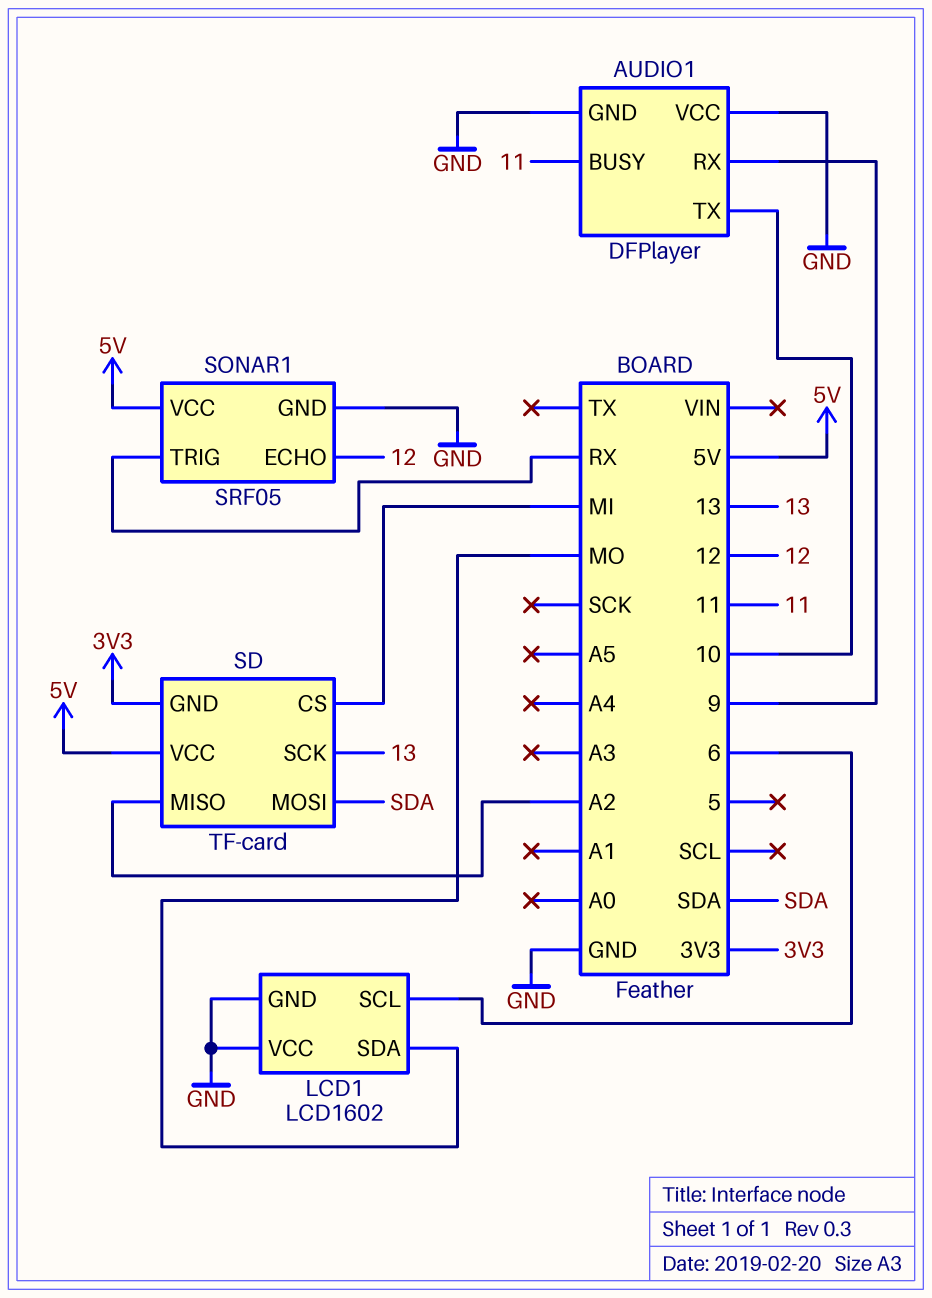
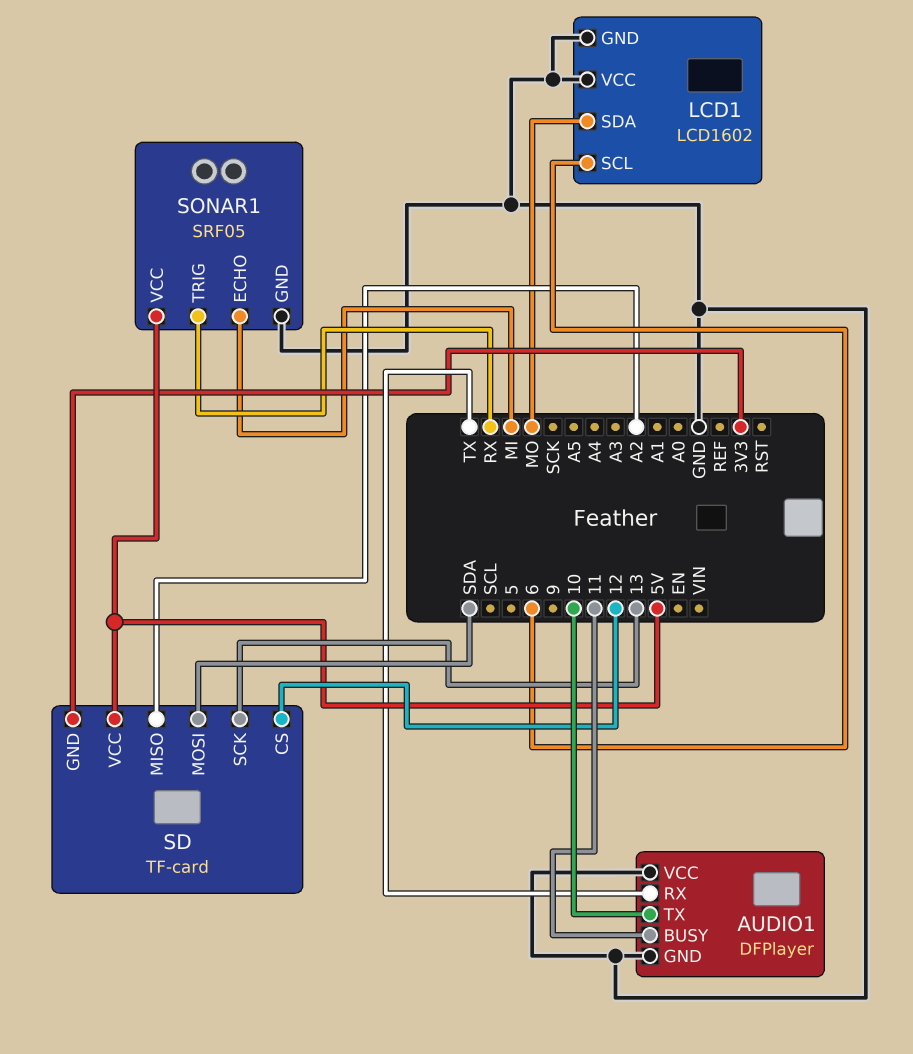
AUDIO1 pin RX: 9 -> TX
SD pin CS: MI -> 12
SONAR1 pin ECHO: 12 -> MI

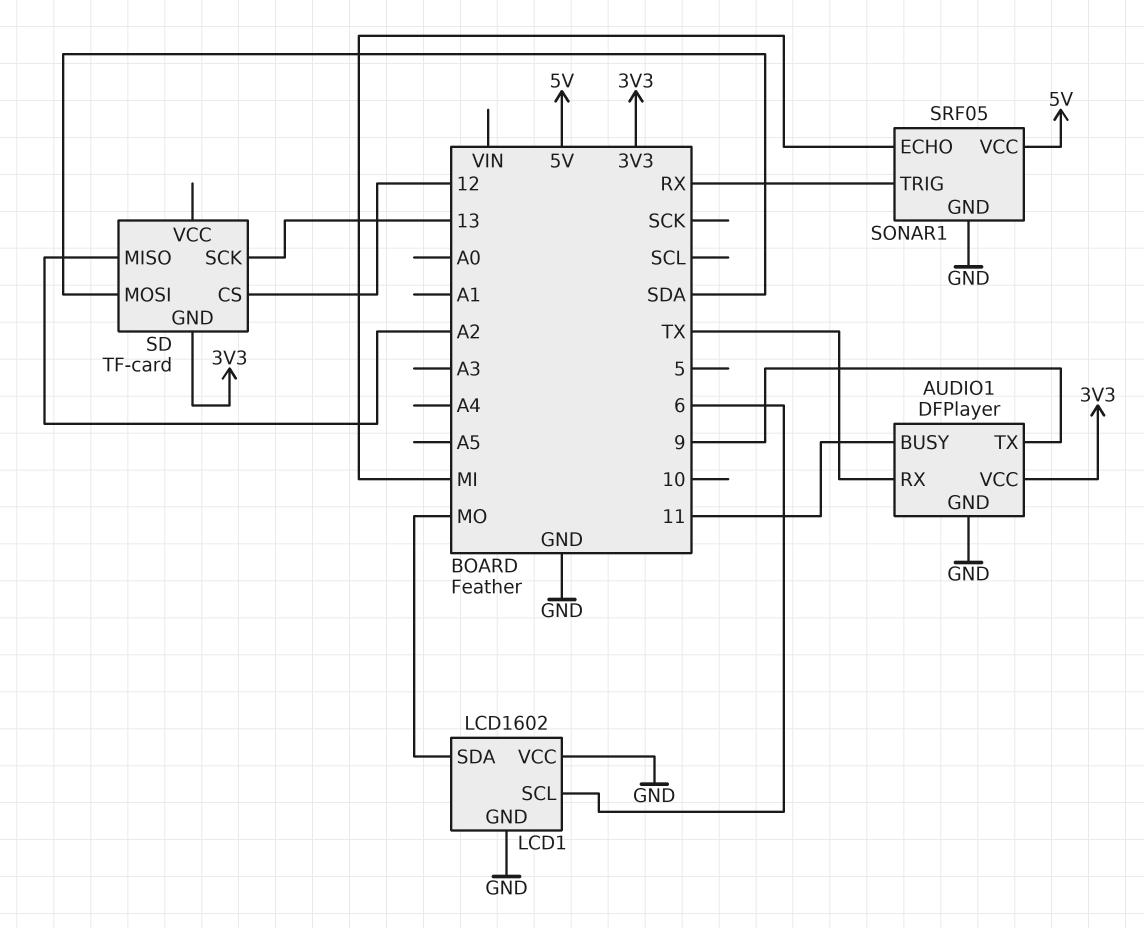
AUDIO1 pin TX: 10 -> 9
AUDIO1 pin VCC: GND -> 3V3
SD pin VCC: 5V -> none

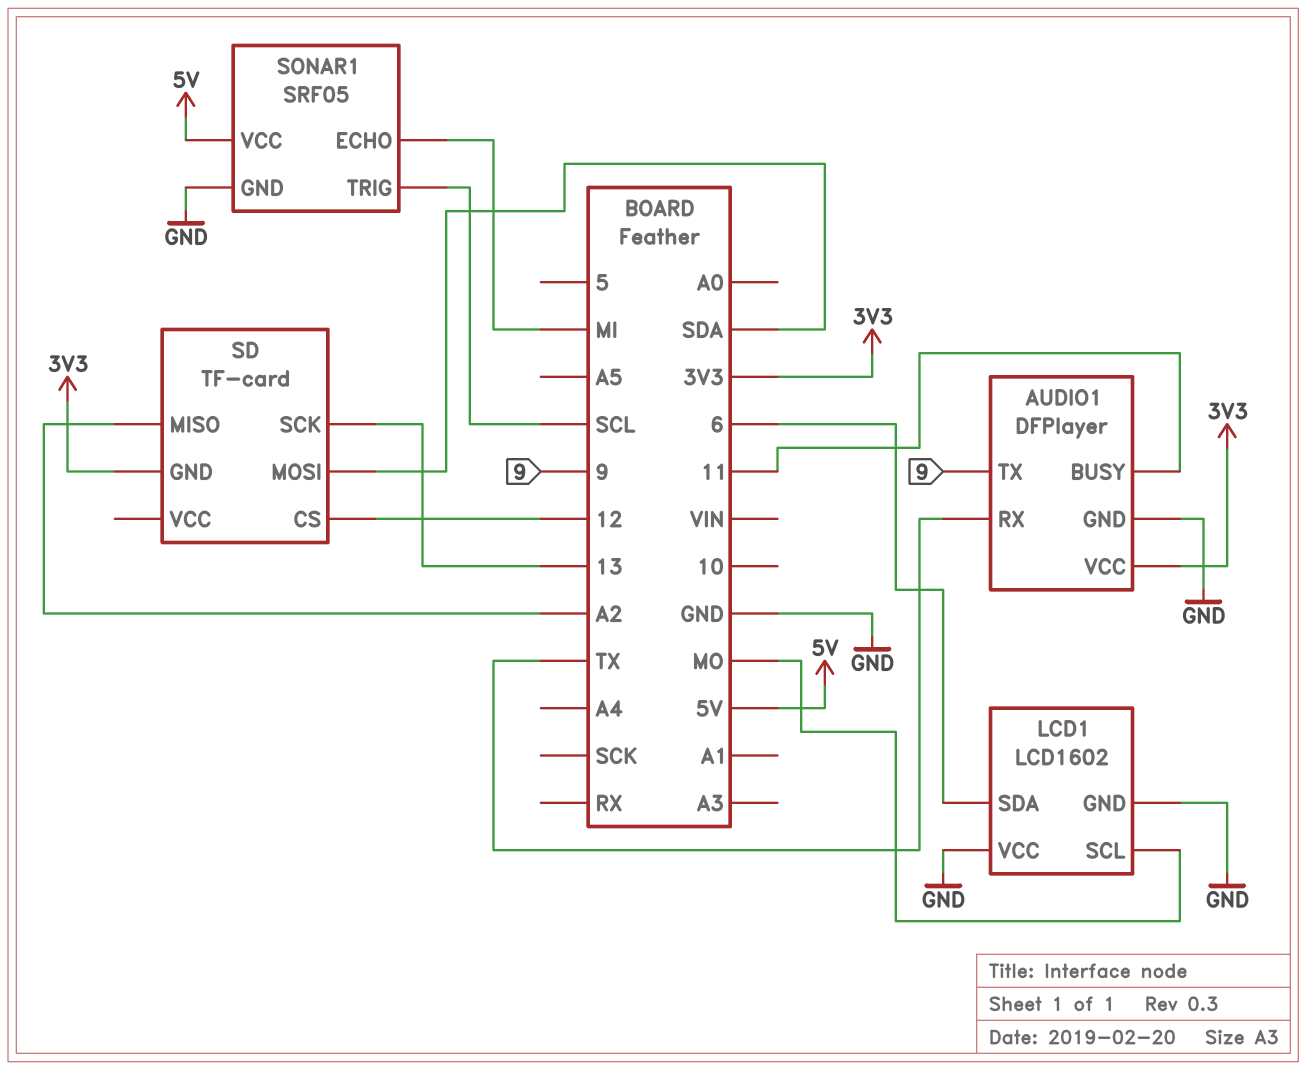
LCD1 pin SCL: 6 -> MO
LCD1 pin SDA: MO -> 6
SONAR1 pin TRIG: RX -> SCL

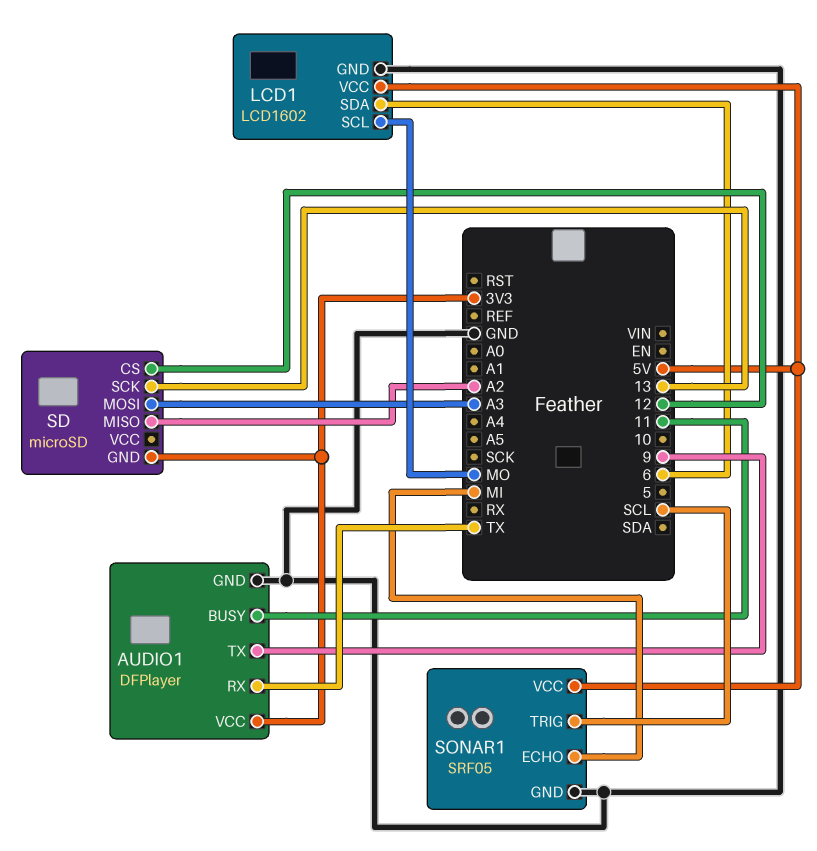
LCD1 pin VCC: GND -> 5V
SD: TF-card -> microSD
SD pin MOSI: SDA -> A3

